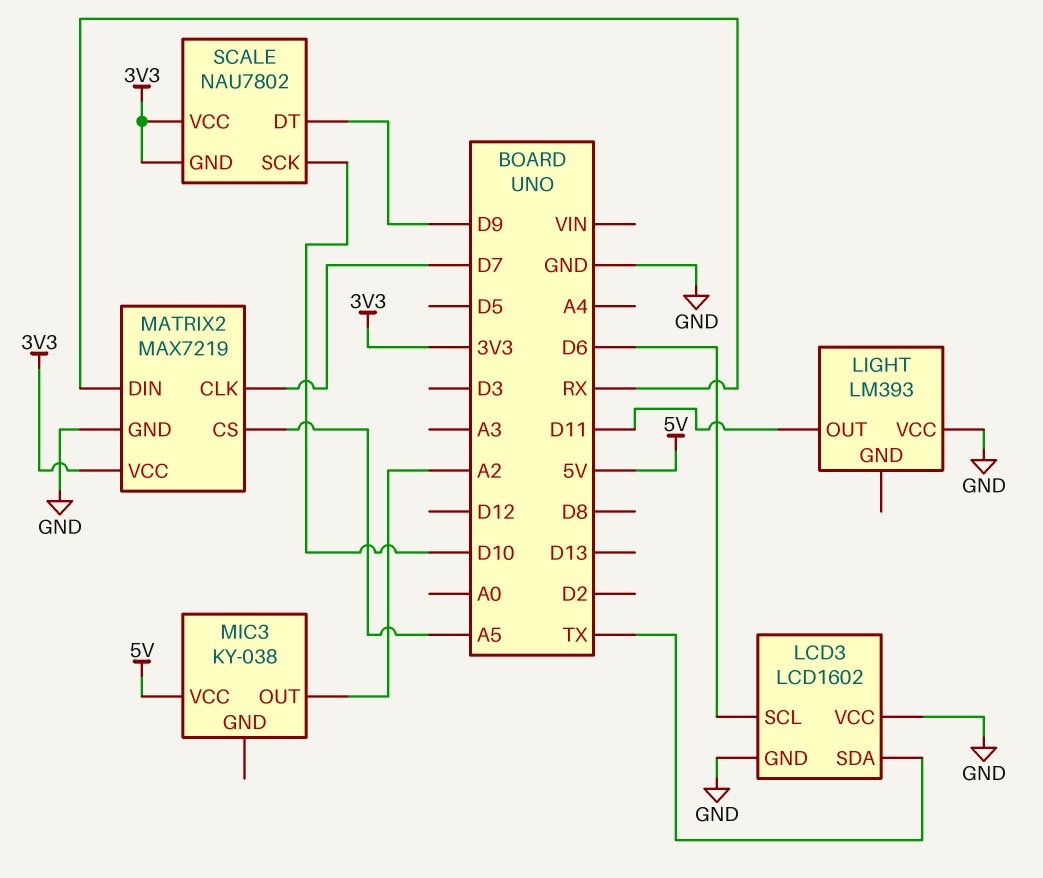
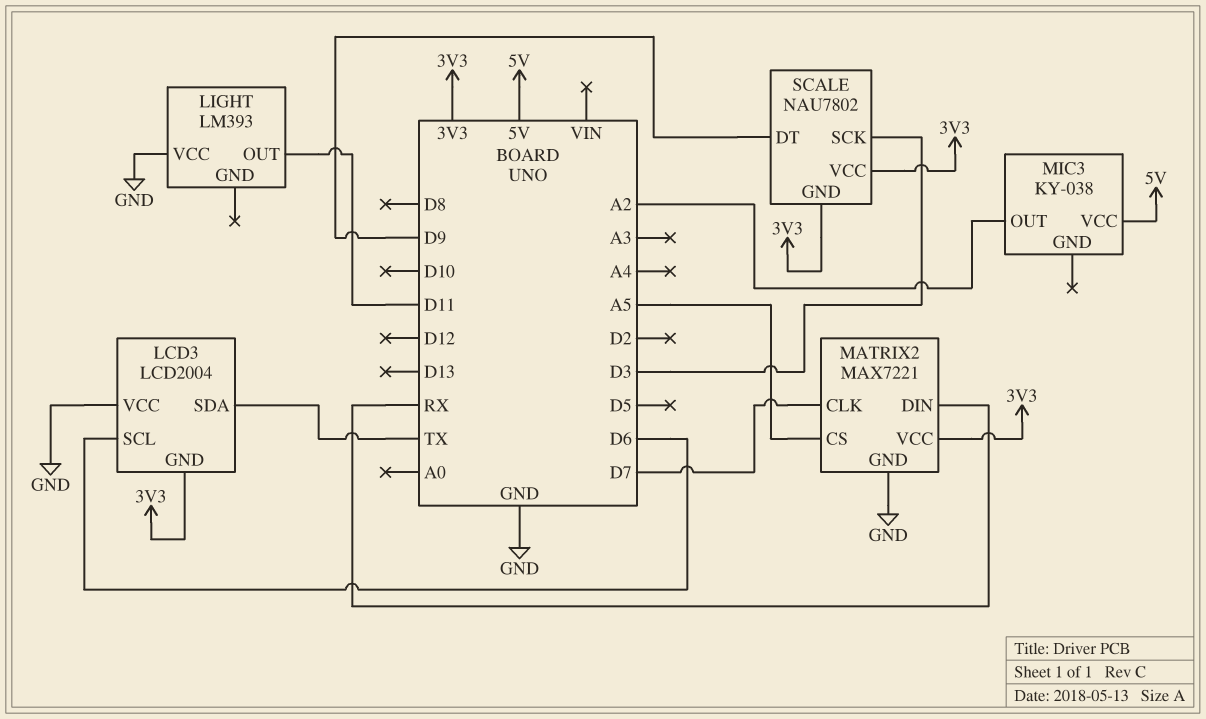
LCD3: LCD1602 -> LCD2004
LCD3 pin GND: GND -> 3V3
MATRIX2: MAX7219 -> MAX7221
SCALE pin SCK: D10 -> D3

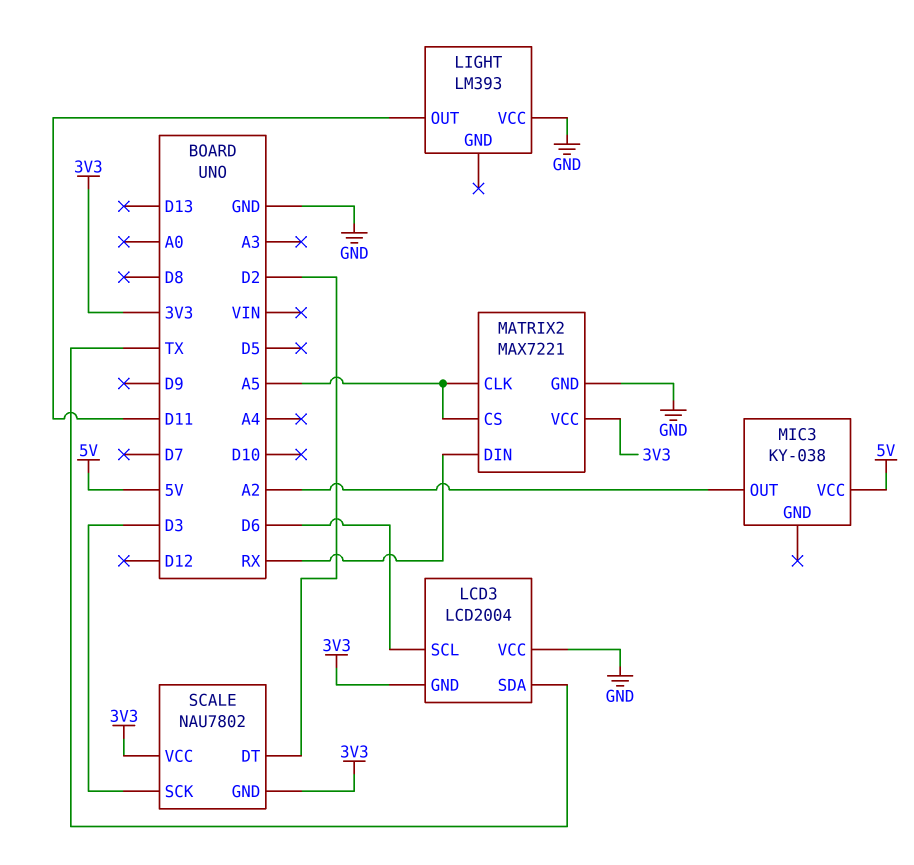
MATRIX2 pin CLK: D7 -> A5
SCALE pin DT: D9 -> D2

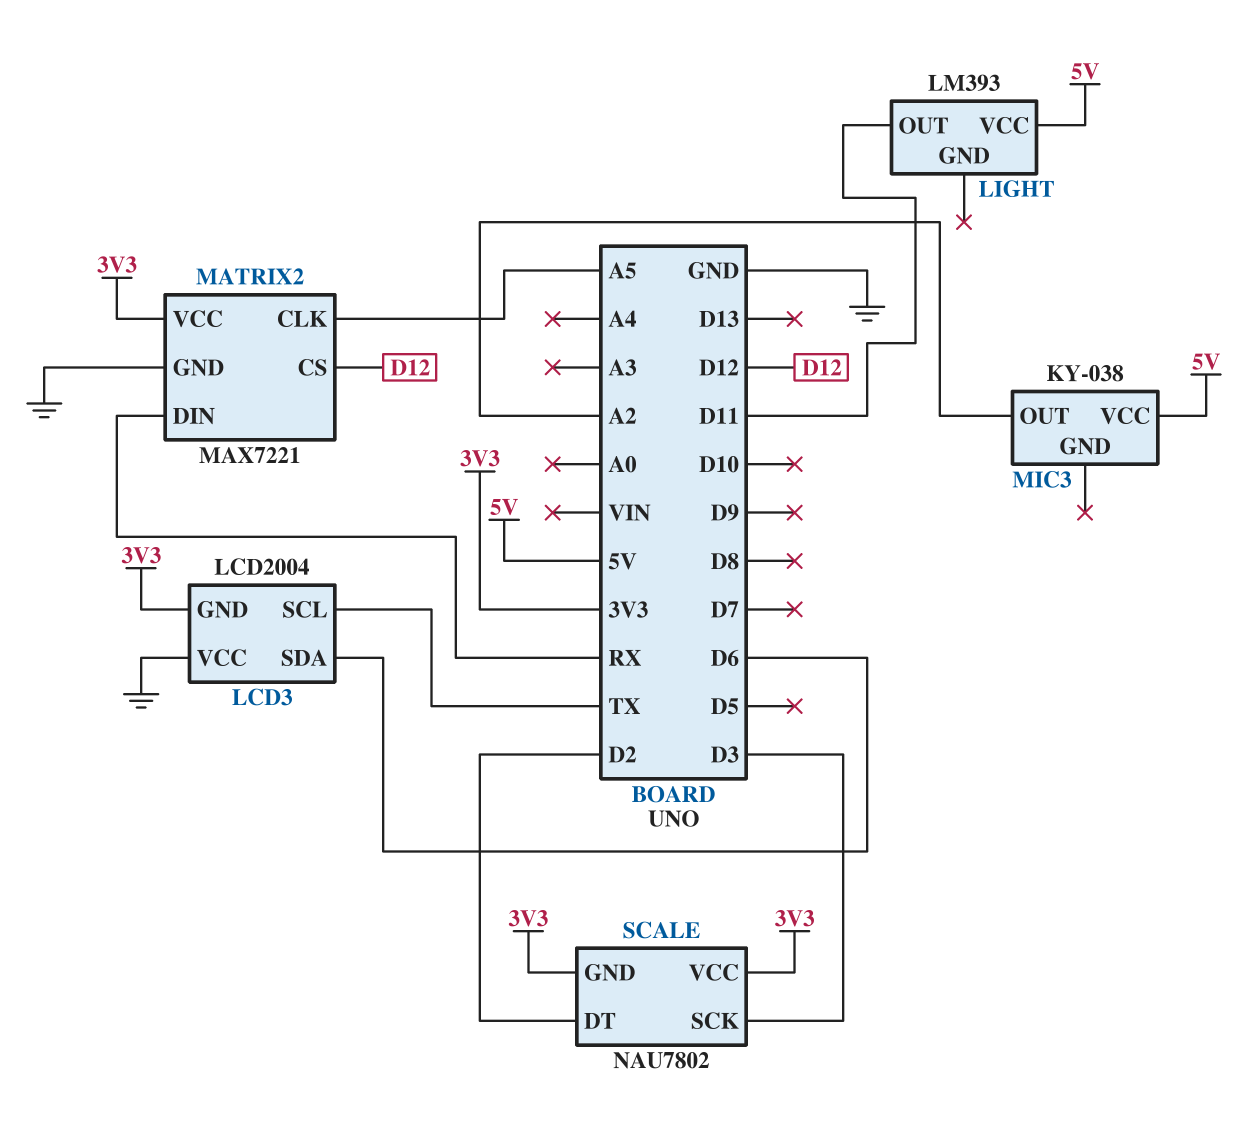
LCD3 pin SCL: D6 -> TX
LCD3 pin SDA: TX -> D6
LIGHT pin VCC: GND -> 5V
MATRIX2 pin CS: A5 -> D12

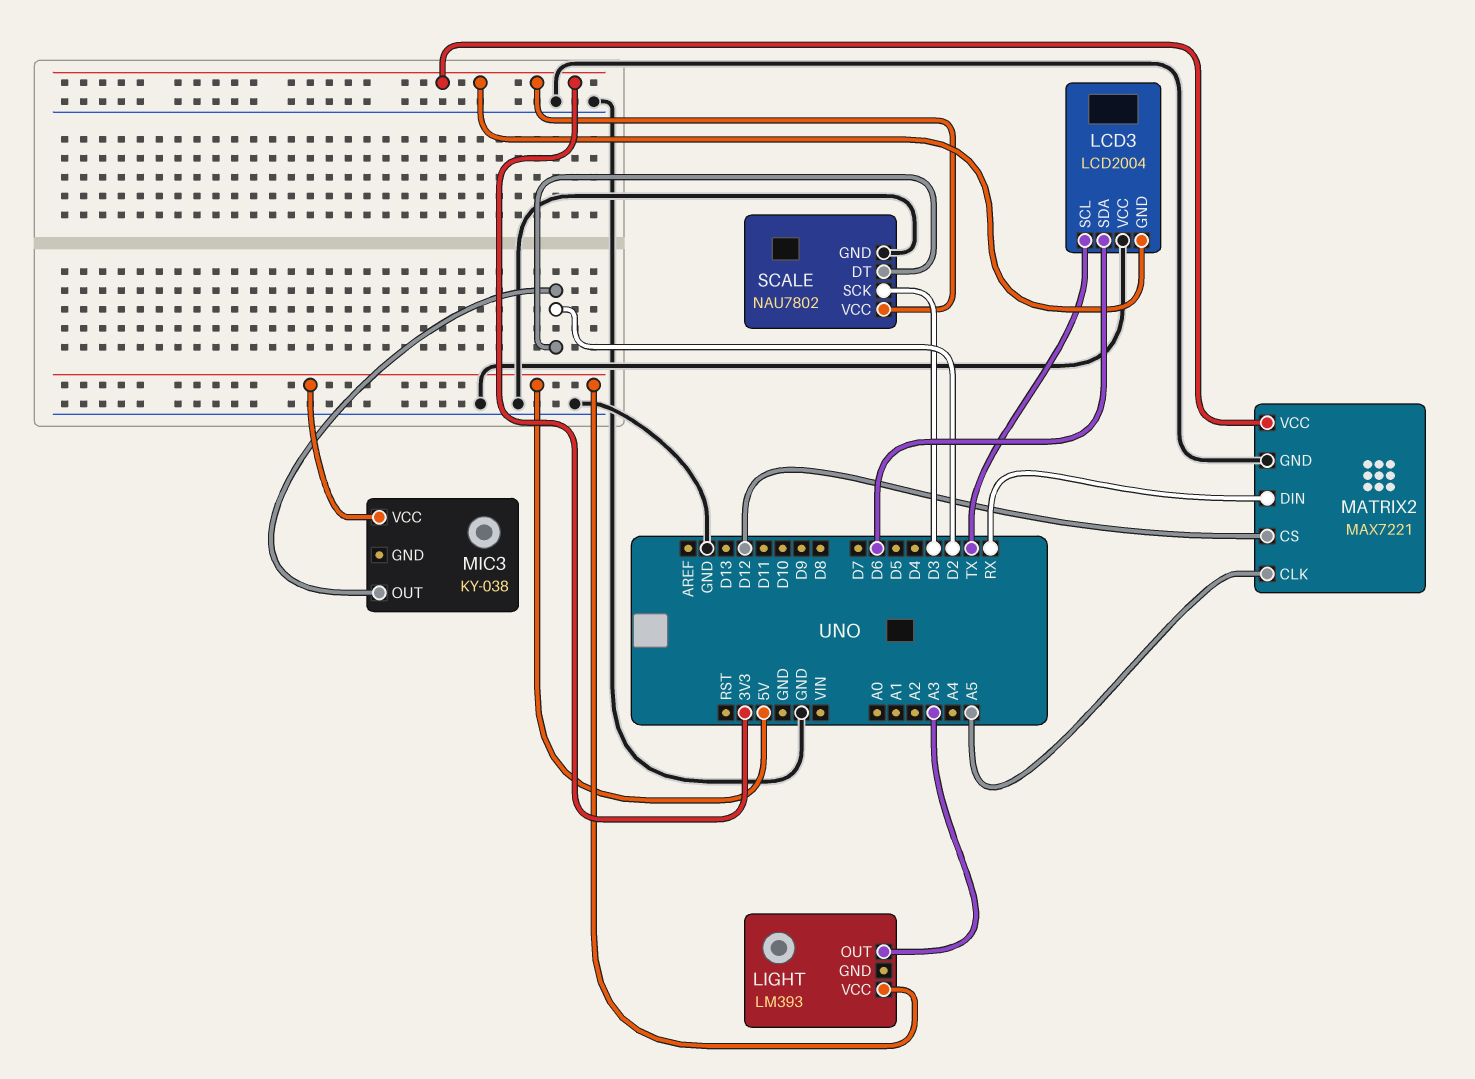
LIGHT pin OUT: D11 -> A3
MIC3 pin OUT: A2 -> D2
SCALE pin GND: 3V3 -> GND

